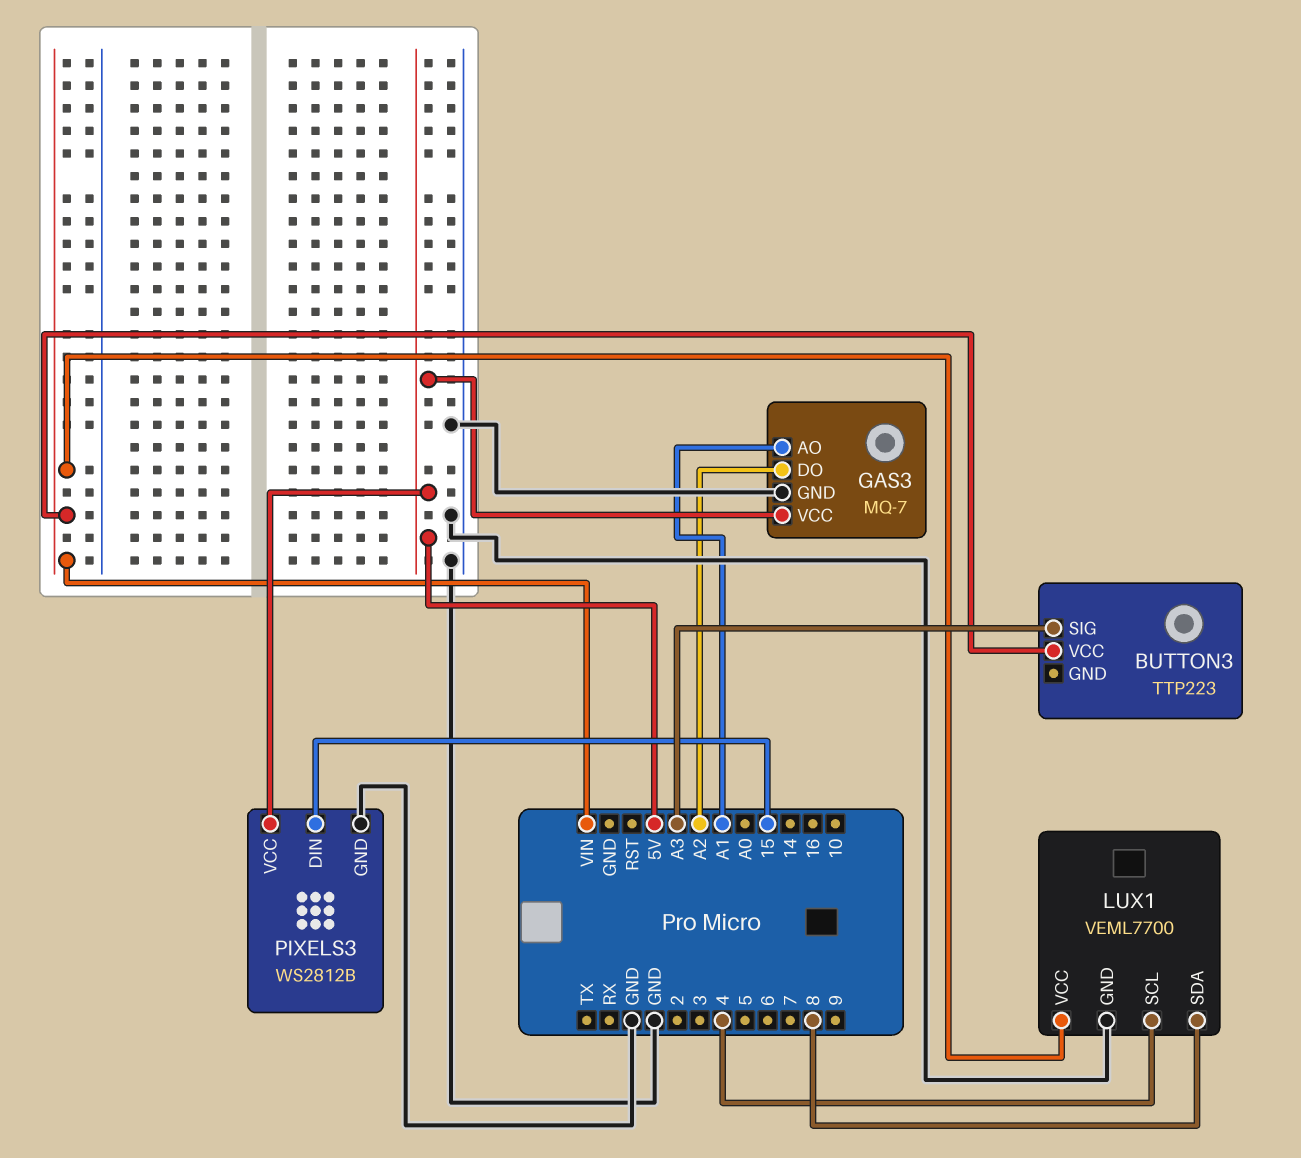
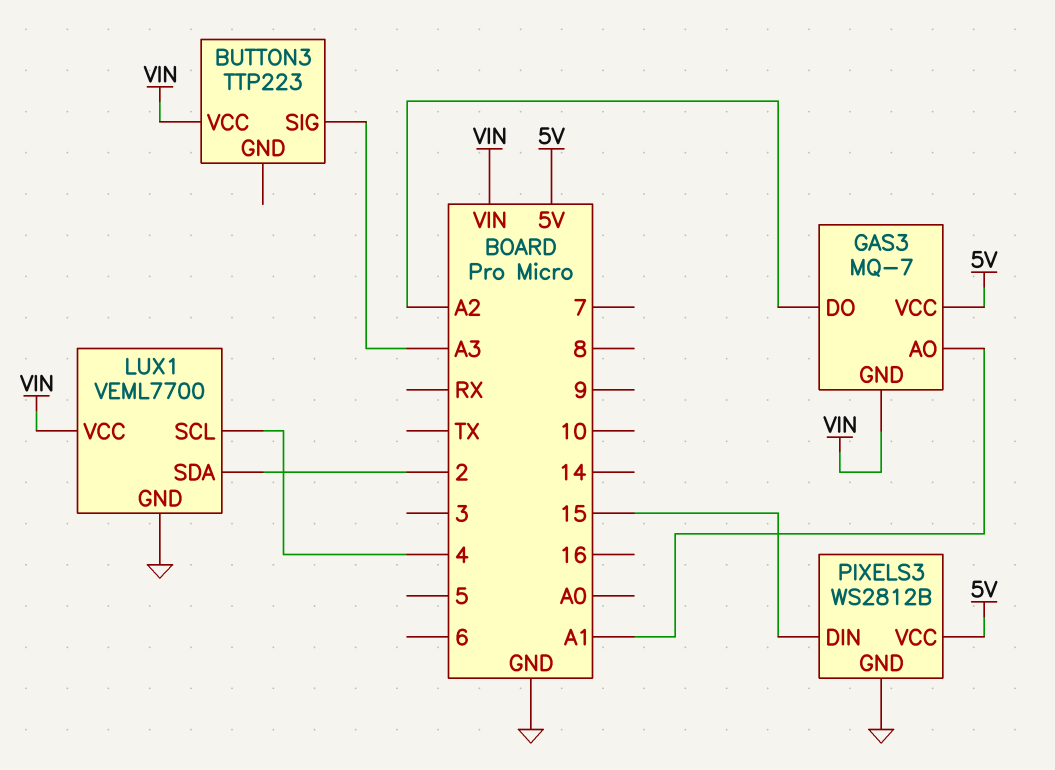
GAS3 pin GND: GND -> VIN
LUX1 pin SDA: 8 -> 2

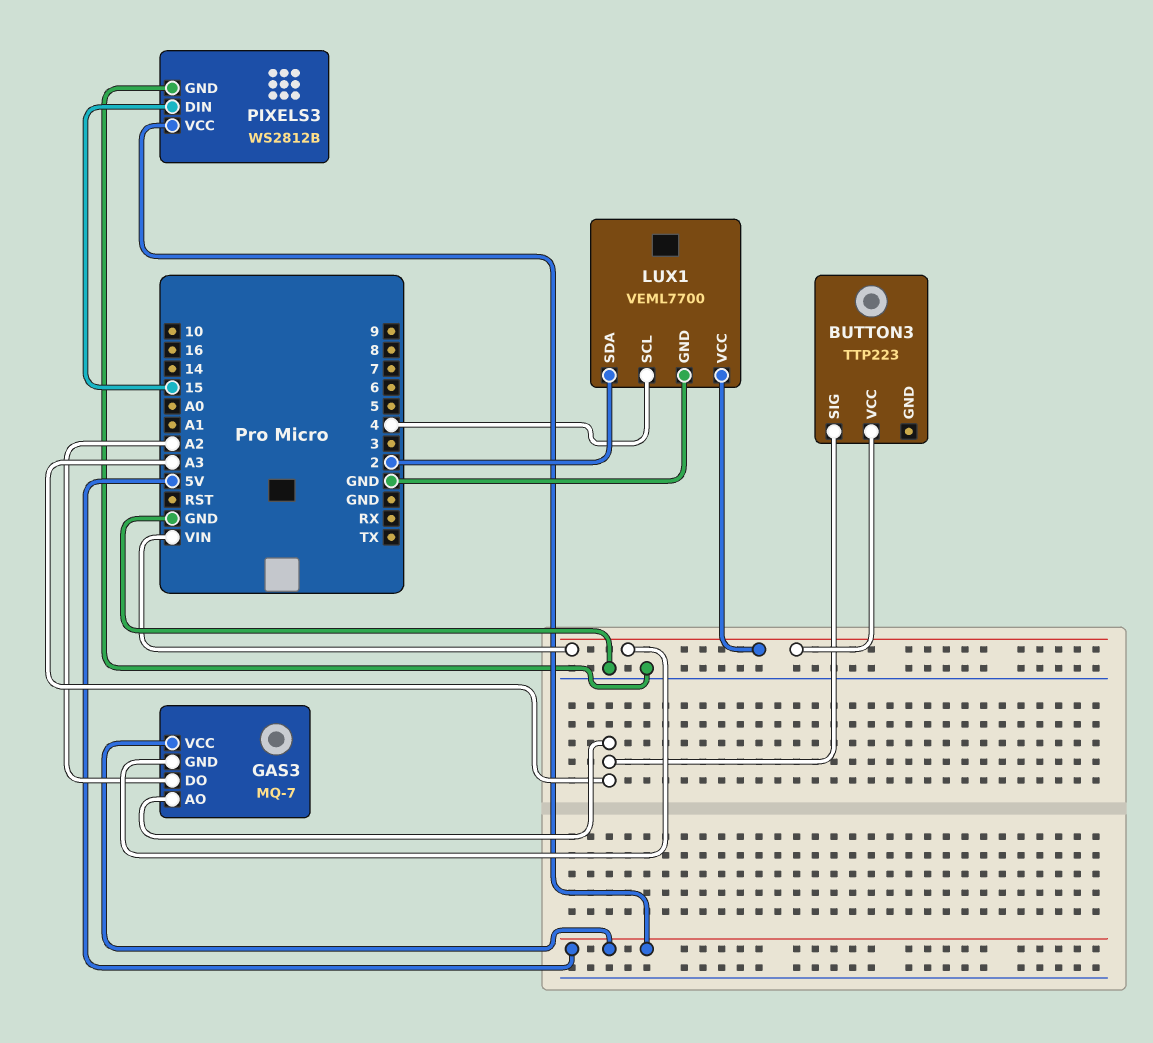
GAS3 pin AO: A1 -> A3

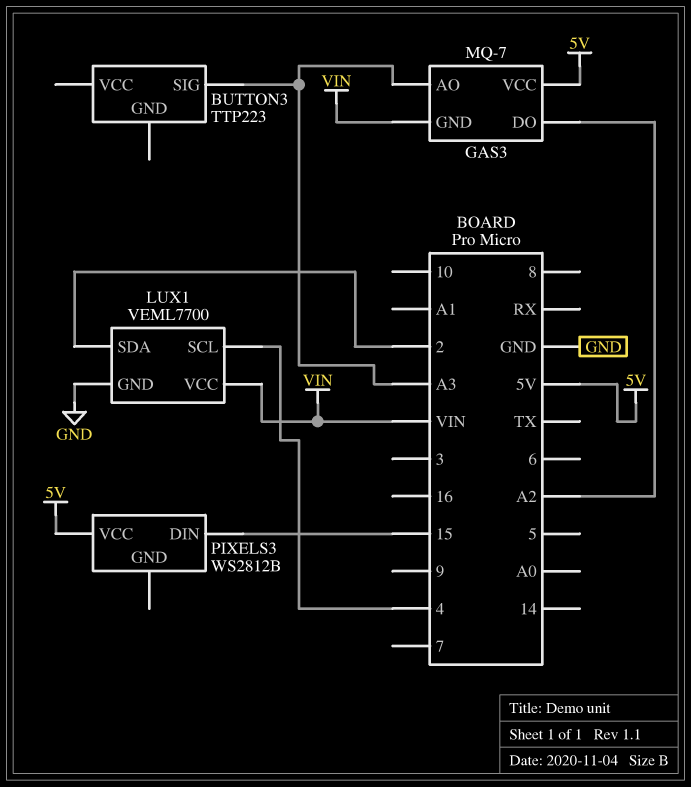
BUTTON3 pin VCC: VIN -> none
PIXELS3 pin GND: GND -> none

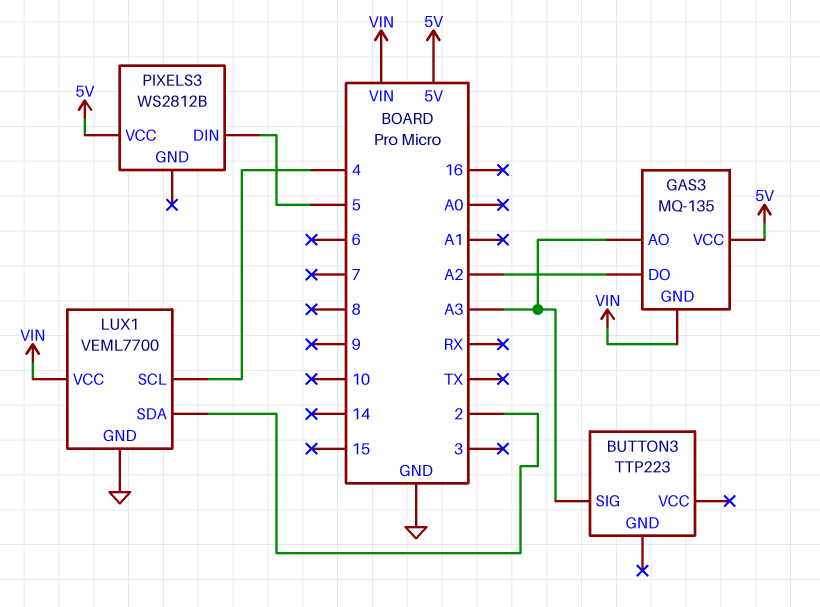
GAS3: MQ-7 -> MQ-135
PIXELS3 pin DIN: 15 -> 5

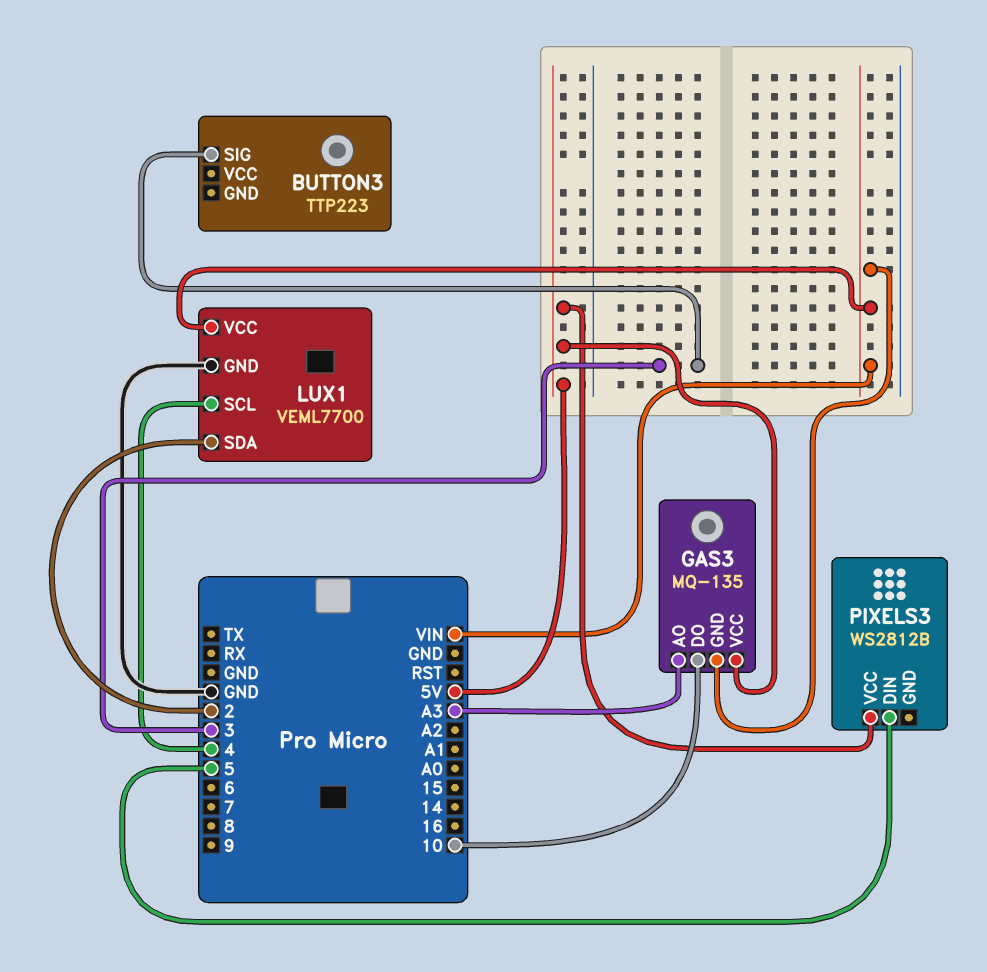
BUTTON3 pin SIG: A3 -> 3
GAS3 pin DO: A2 -> 10

